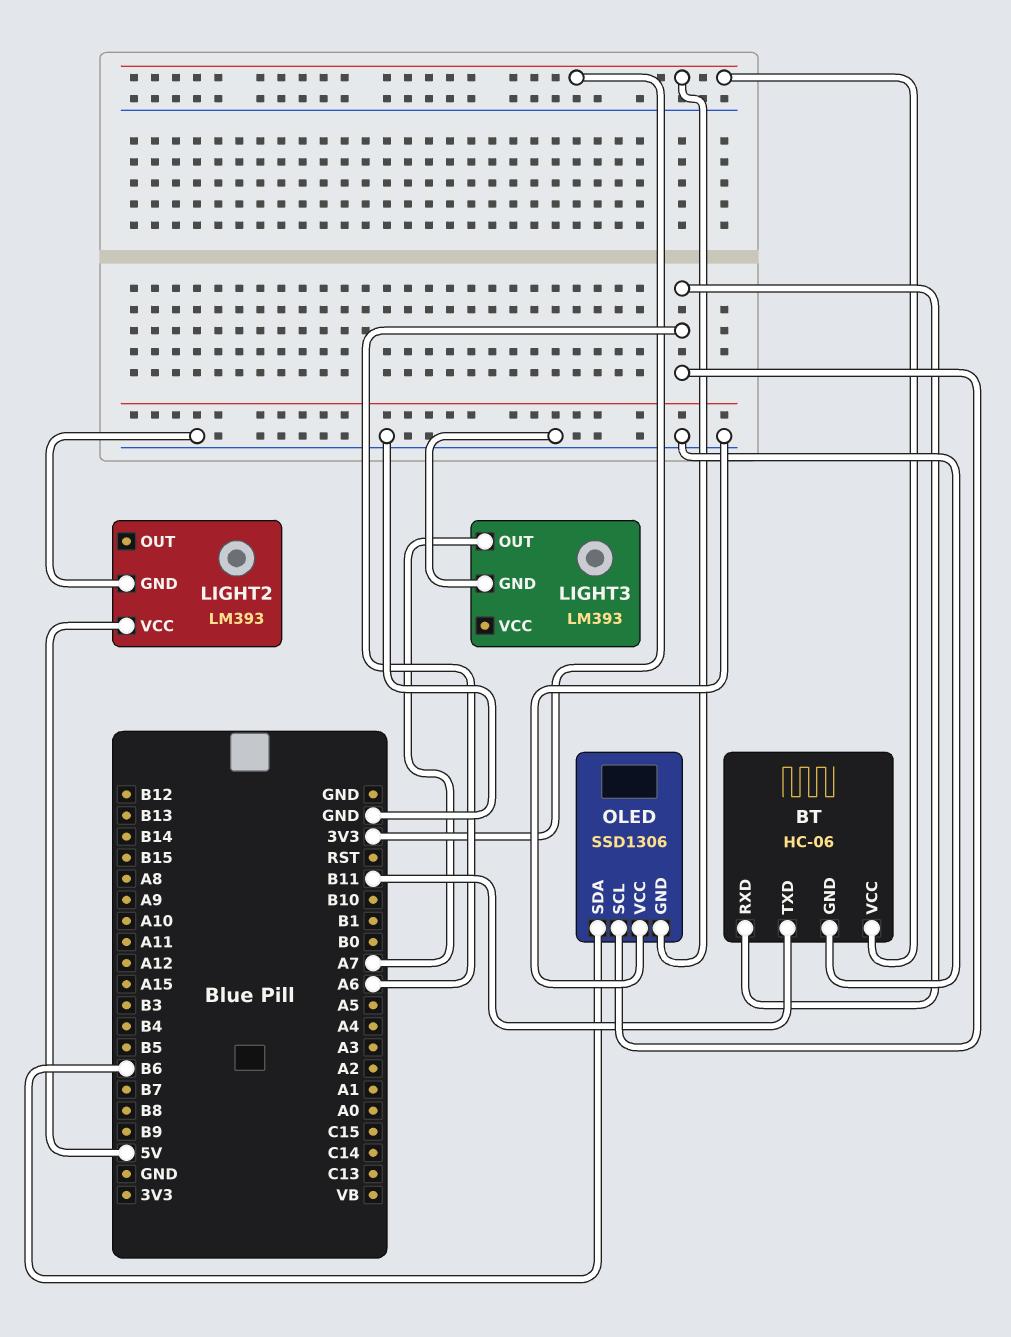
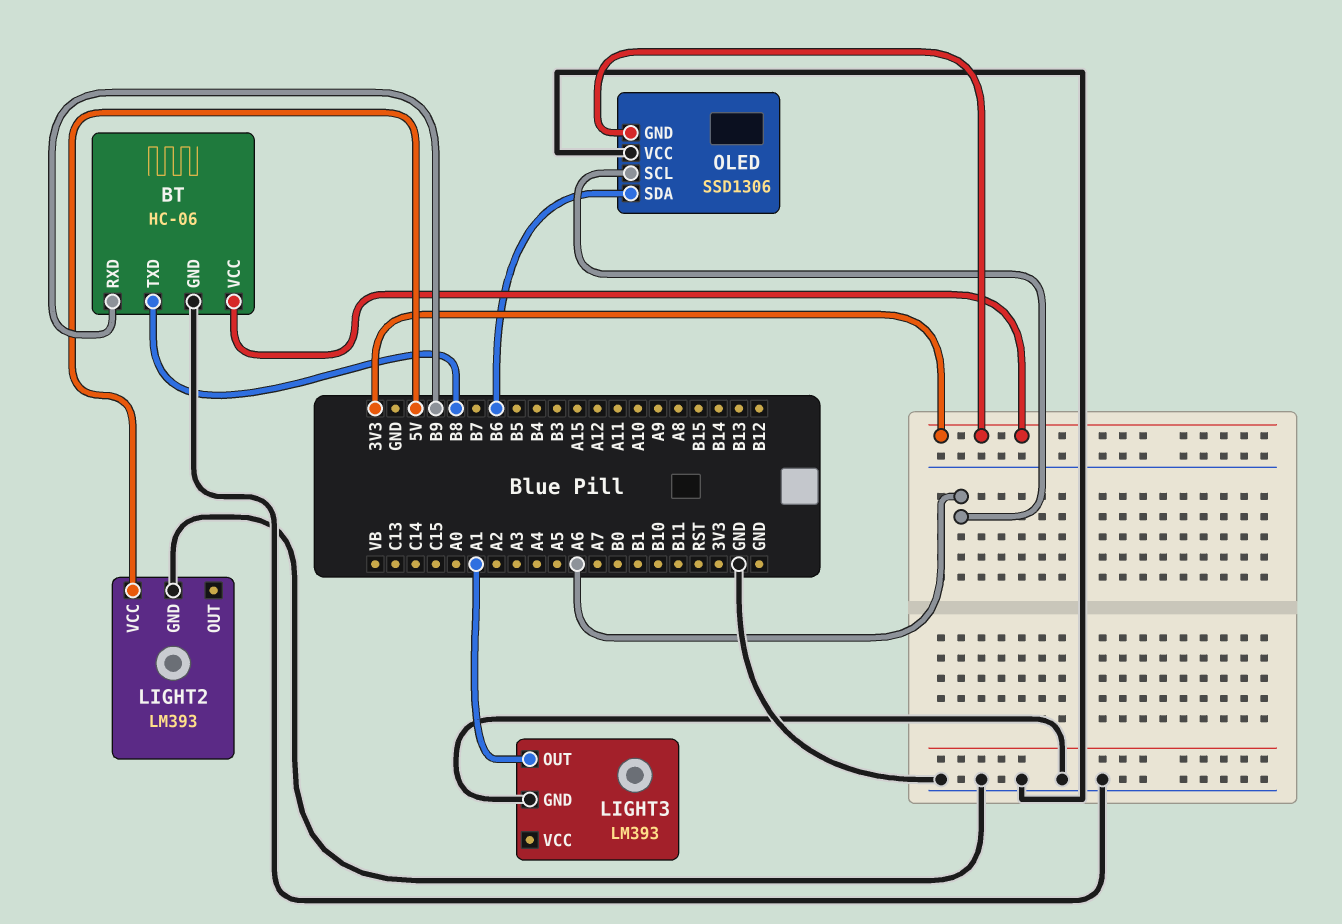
BT pin RXD: A6 -> B9
BT pin TXD: B11 -> B8
LIGHT3 pin OUT: A7 -> A1

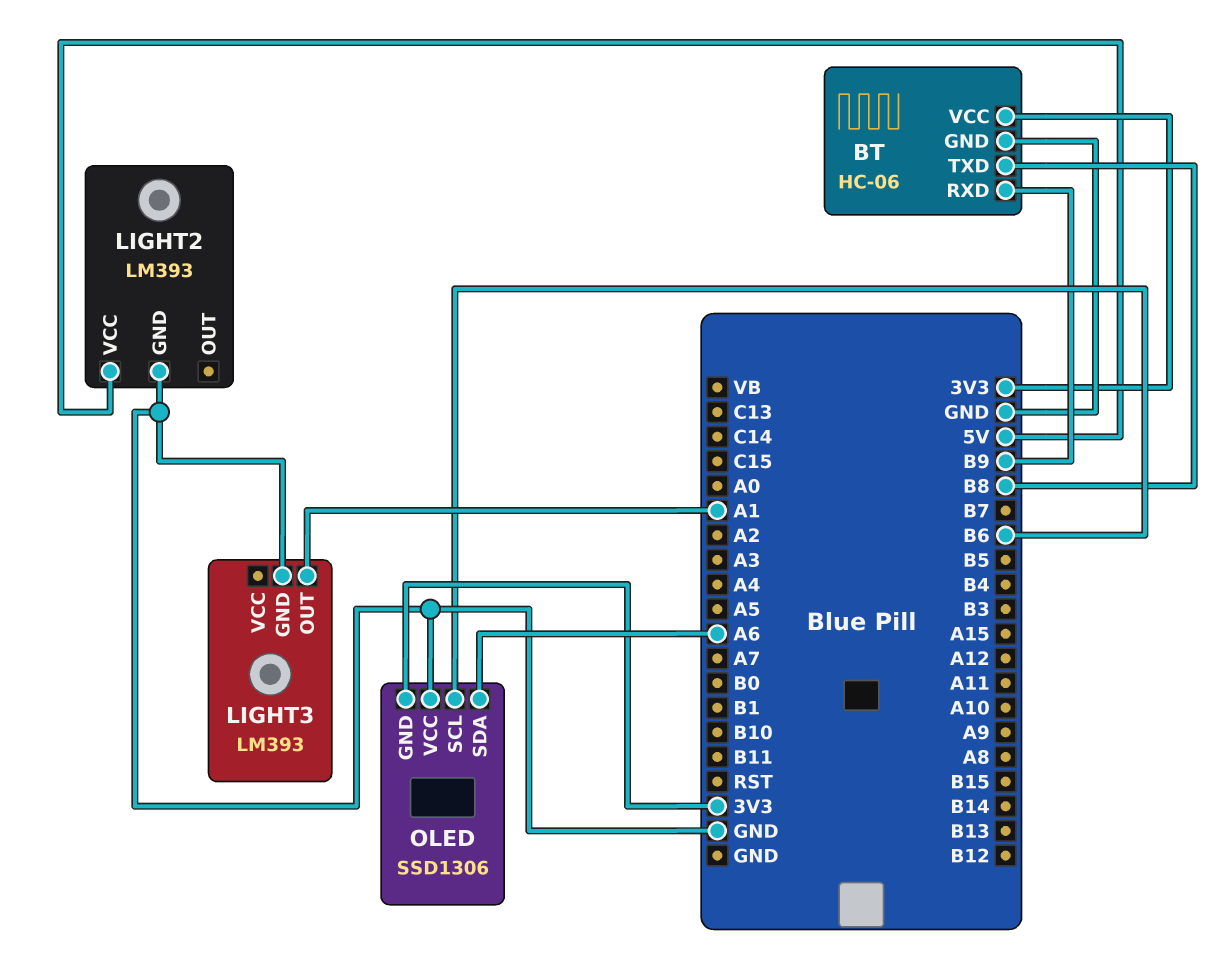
OLED pin SCL: A6 -> B6
OLED pin SDA: B6 -> A6

